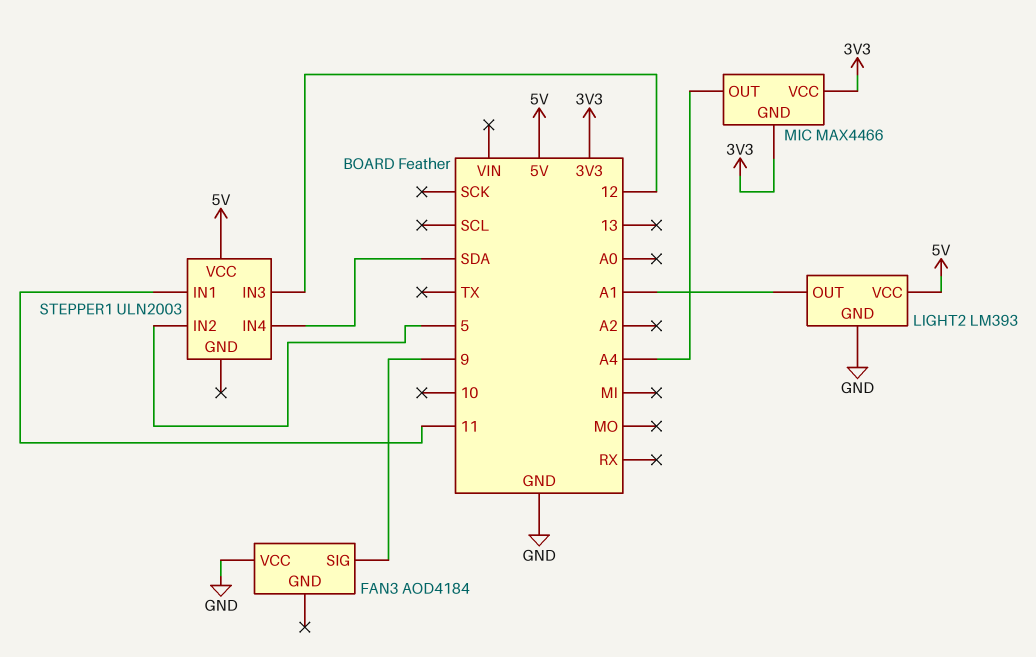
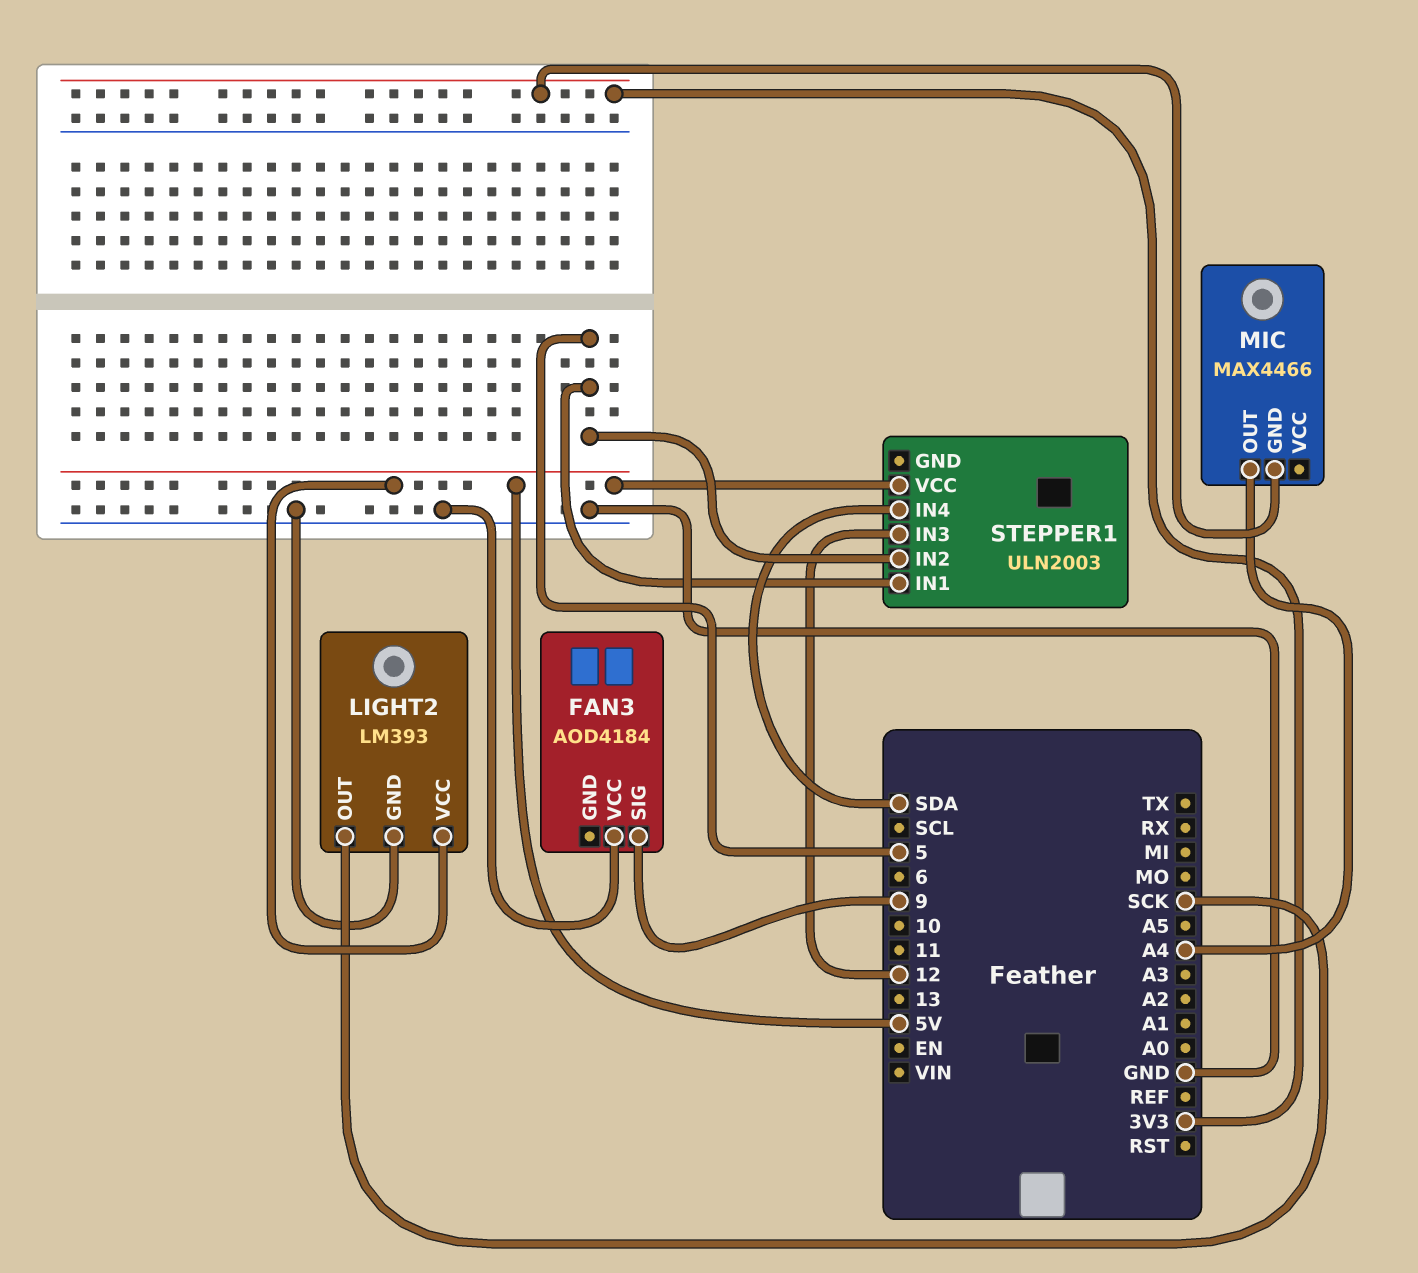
LIGHT2 pin OUT: A1 -> SCK
MIC pin VCC: 3V3 -> none
STEPPER1 pin IN1: 11 -> 5

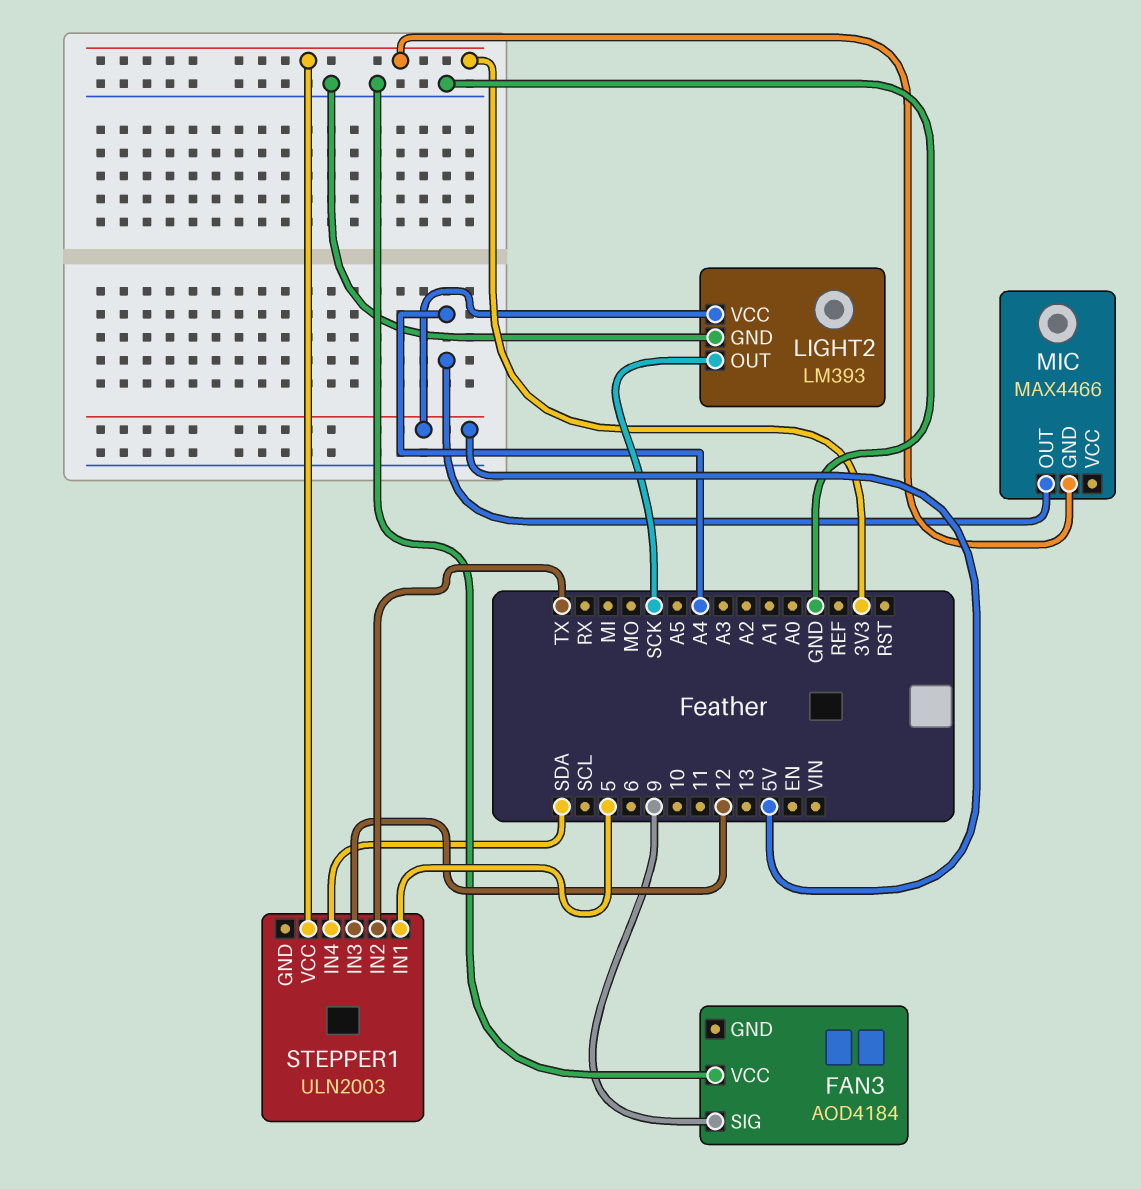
STEPPER1 pin IN2: 5 -> TX
STEPPER1 pin VCC: 5V -> 3V3

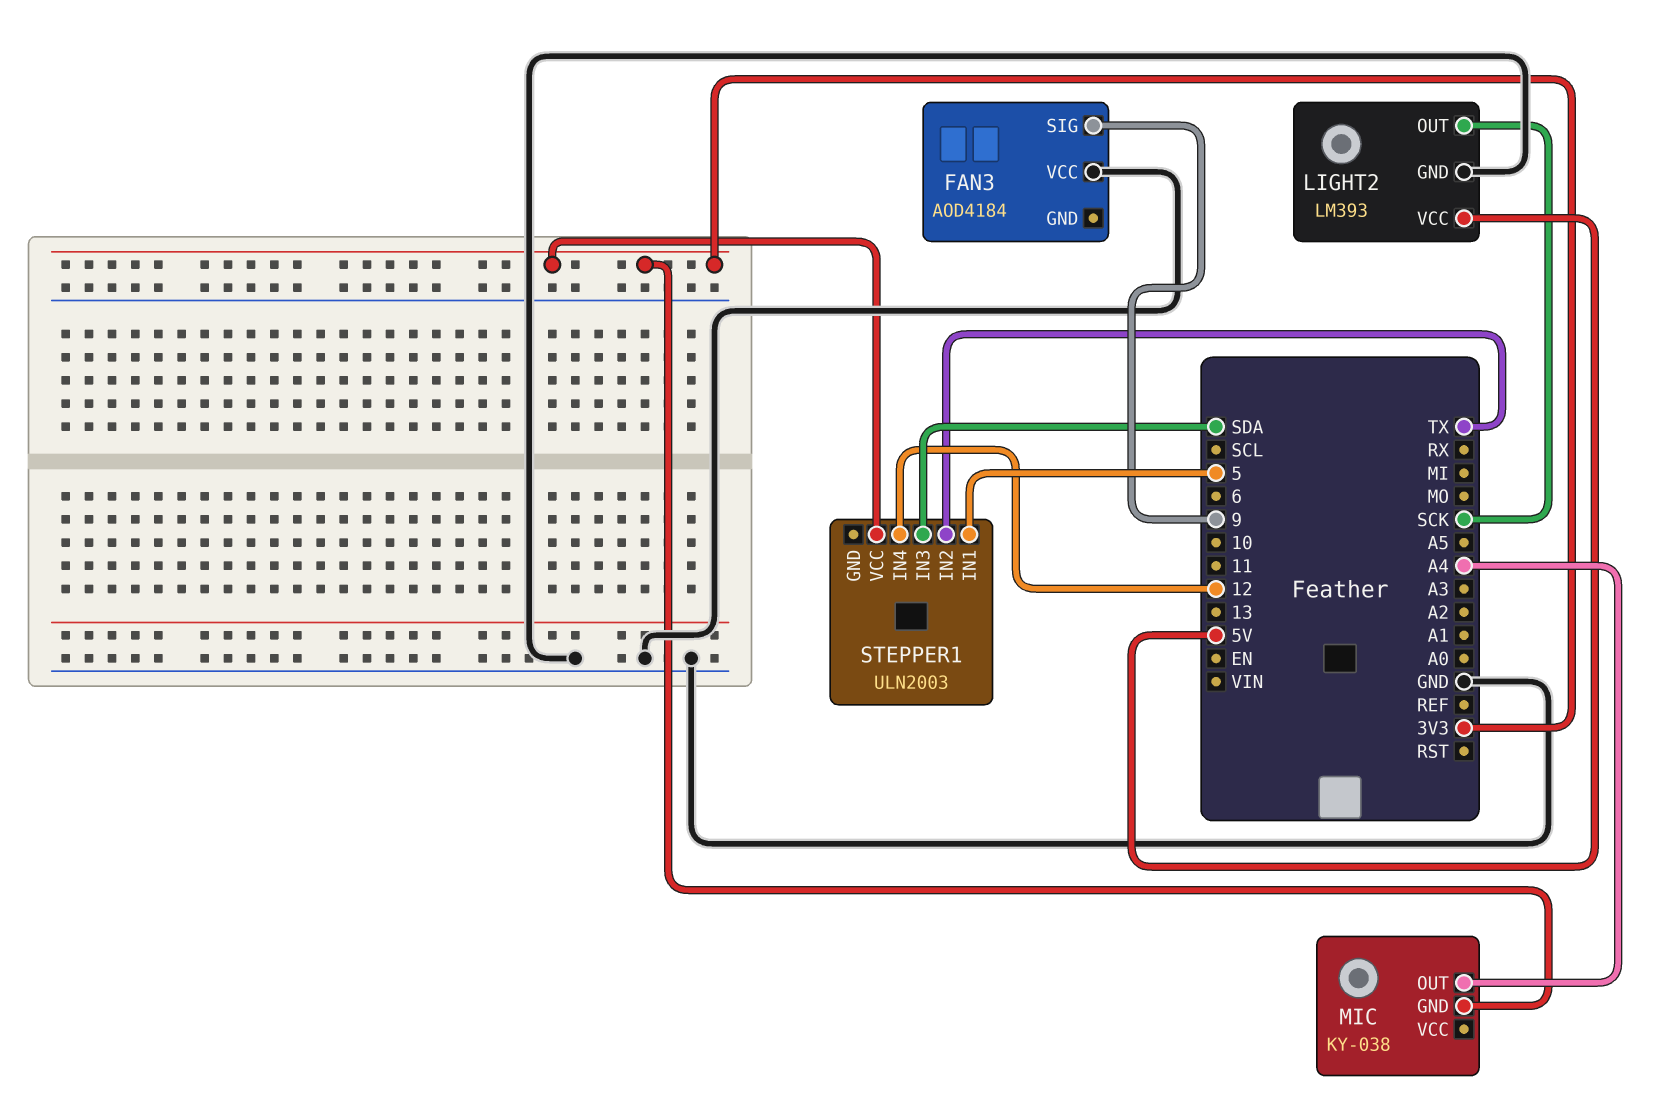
MIC: MAX4466 -> KY-038
STEPPER1 pin IN3: 12 -> SDA
STEPPER1 pin IN4: SDA -> 12

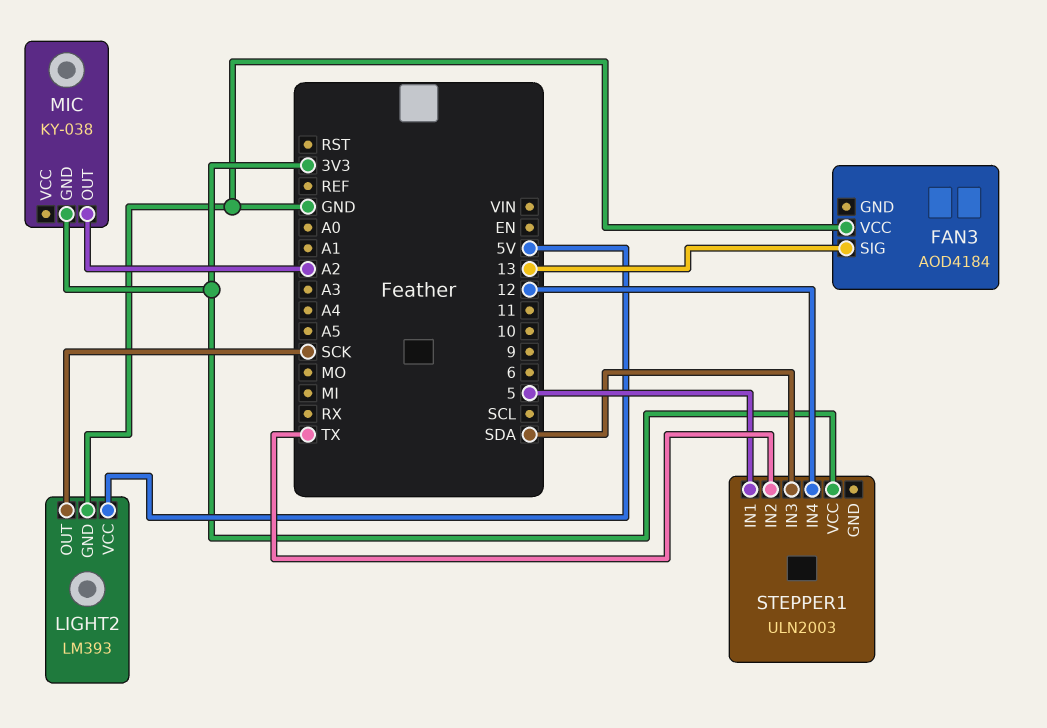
FAN3 pin SIG: 9 -> 13
MIC pin OUT: A4 -> A2

